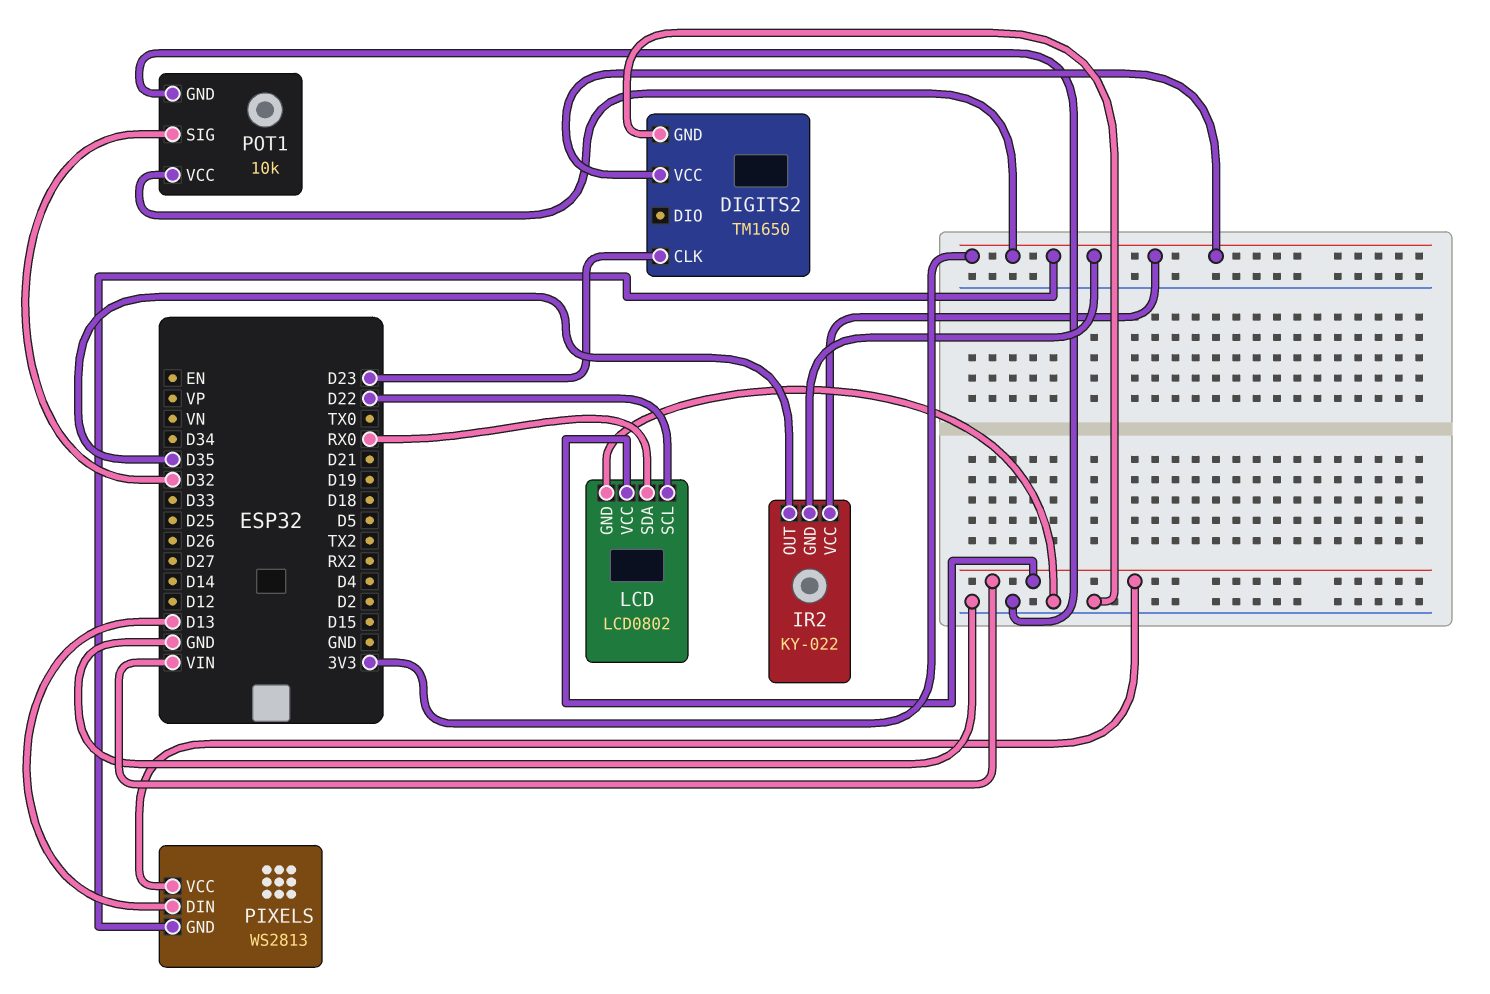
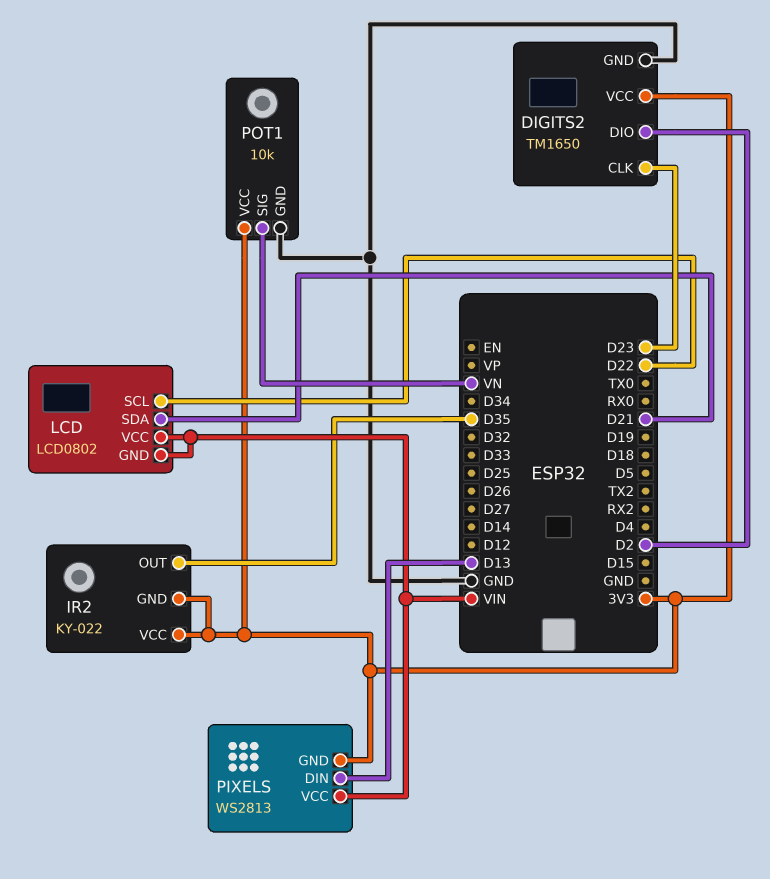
DIGITS2 pin DIO: none -> D2
LCD pin GND: GND -> VIN
LCD pin SDA: RX0 -> D21
POT1 pin SIG: D32 -> VN

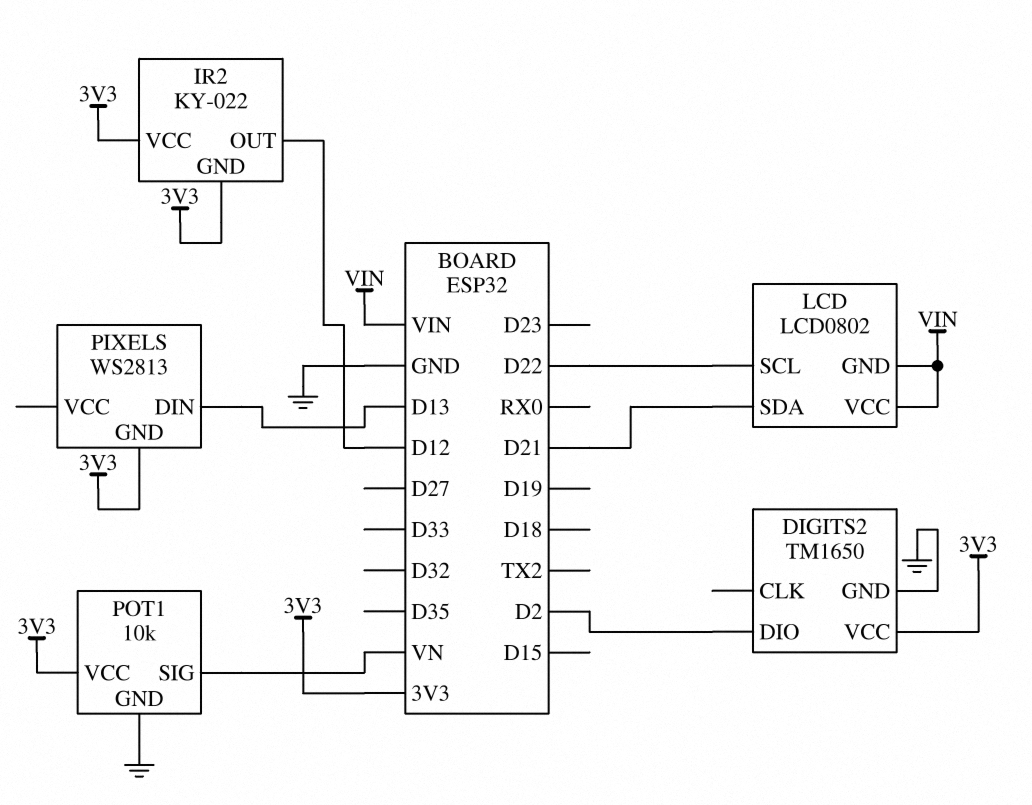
DIGITS2 pin CLK: D23 -> none
IR2 pin OUT: D35 -> D12
PIXELS pin VCC: VIN -> none

